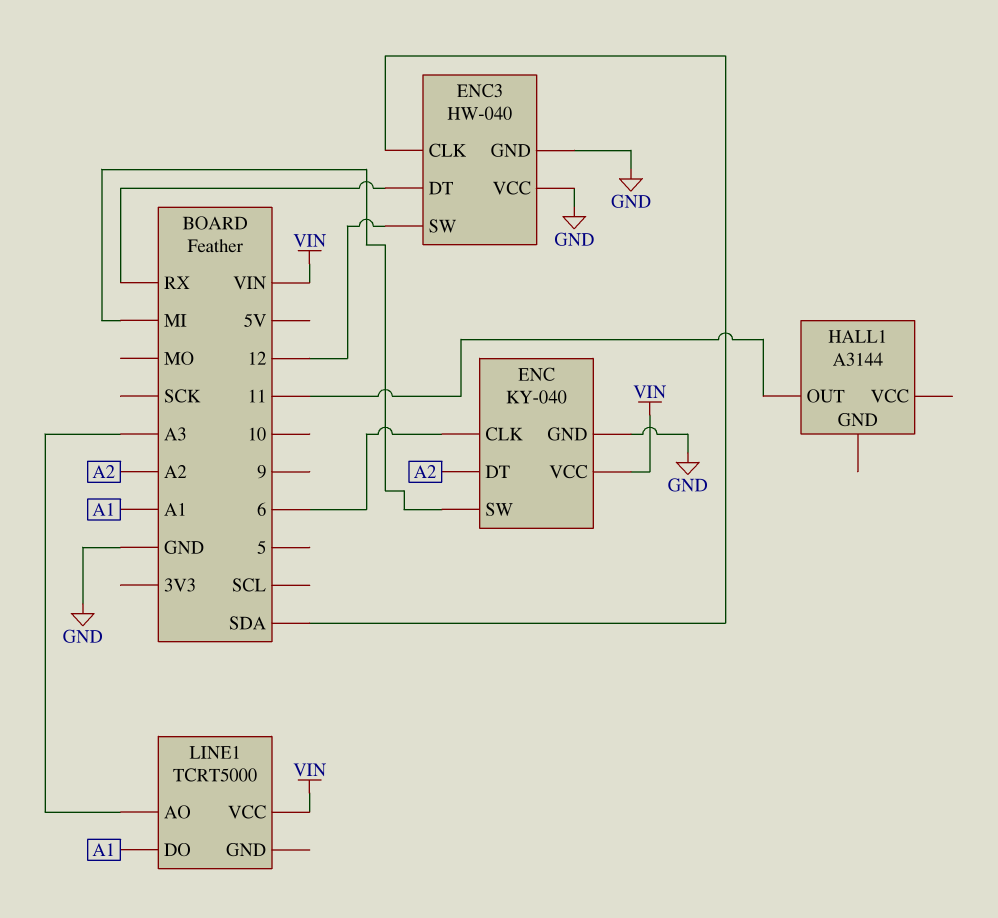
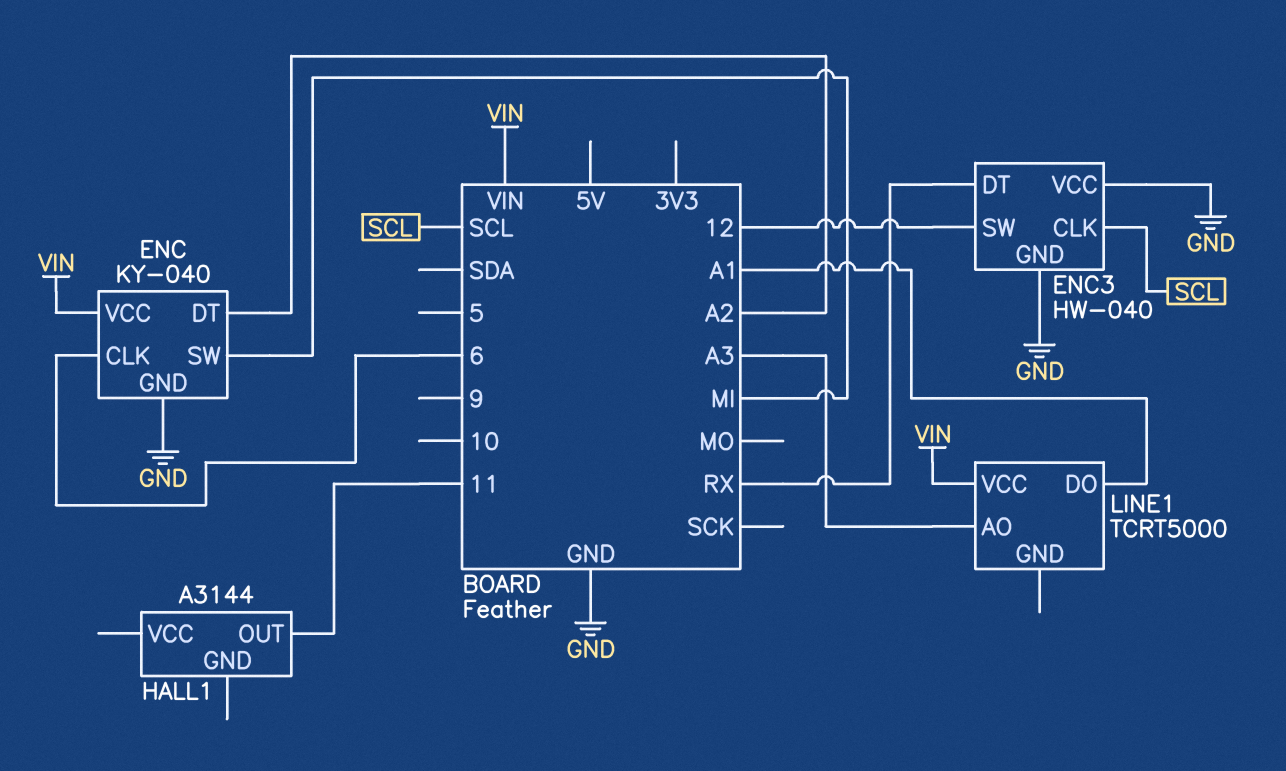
ENC3 pin CLK: SDA -> SCL

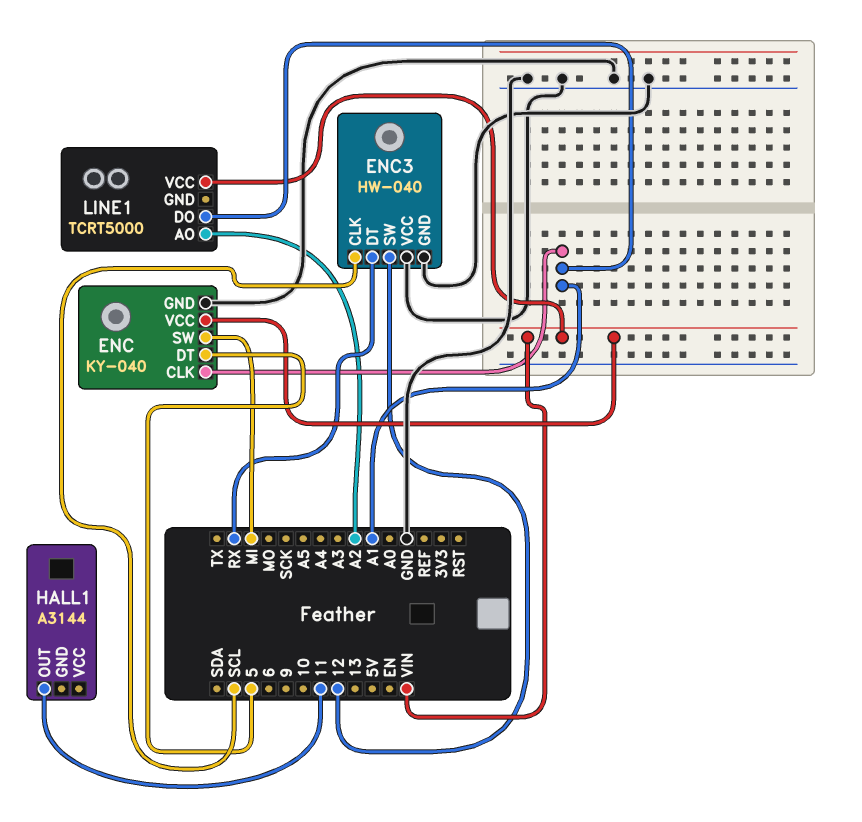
ENC pin CLK: 6 -> A1
ENC pin DT: A2 -> 5
LINE1 pin AO: A3 -> A2

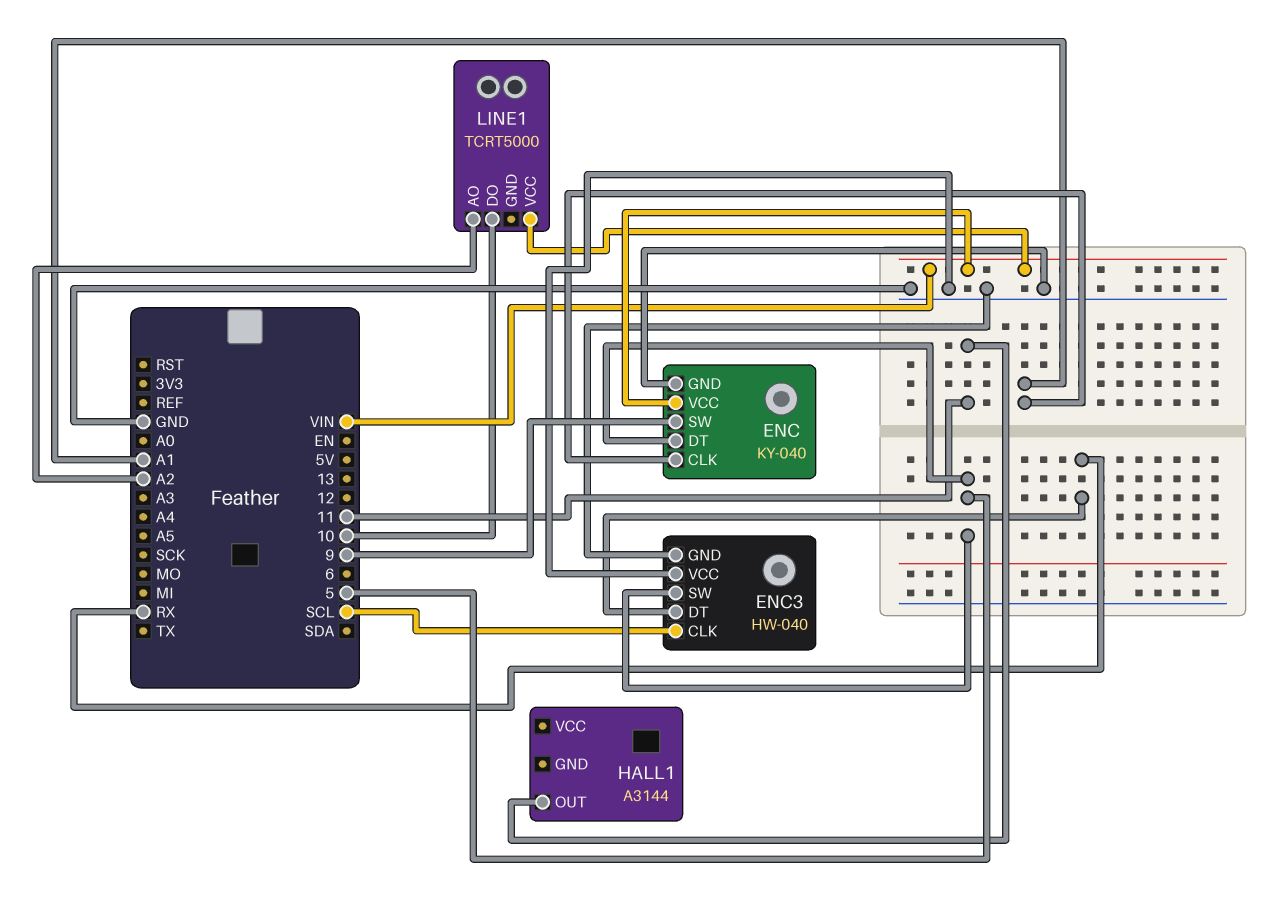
ENC pin SW: MI -> 9
ENC3 pin SW: 12 -> 5
LINE1 pin DO: A1 -> 10

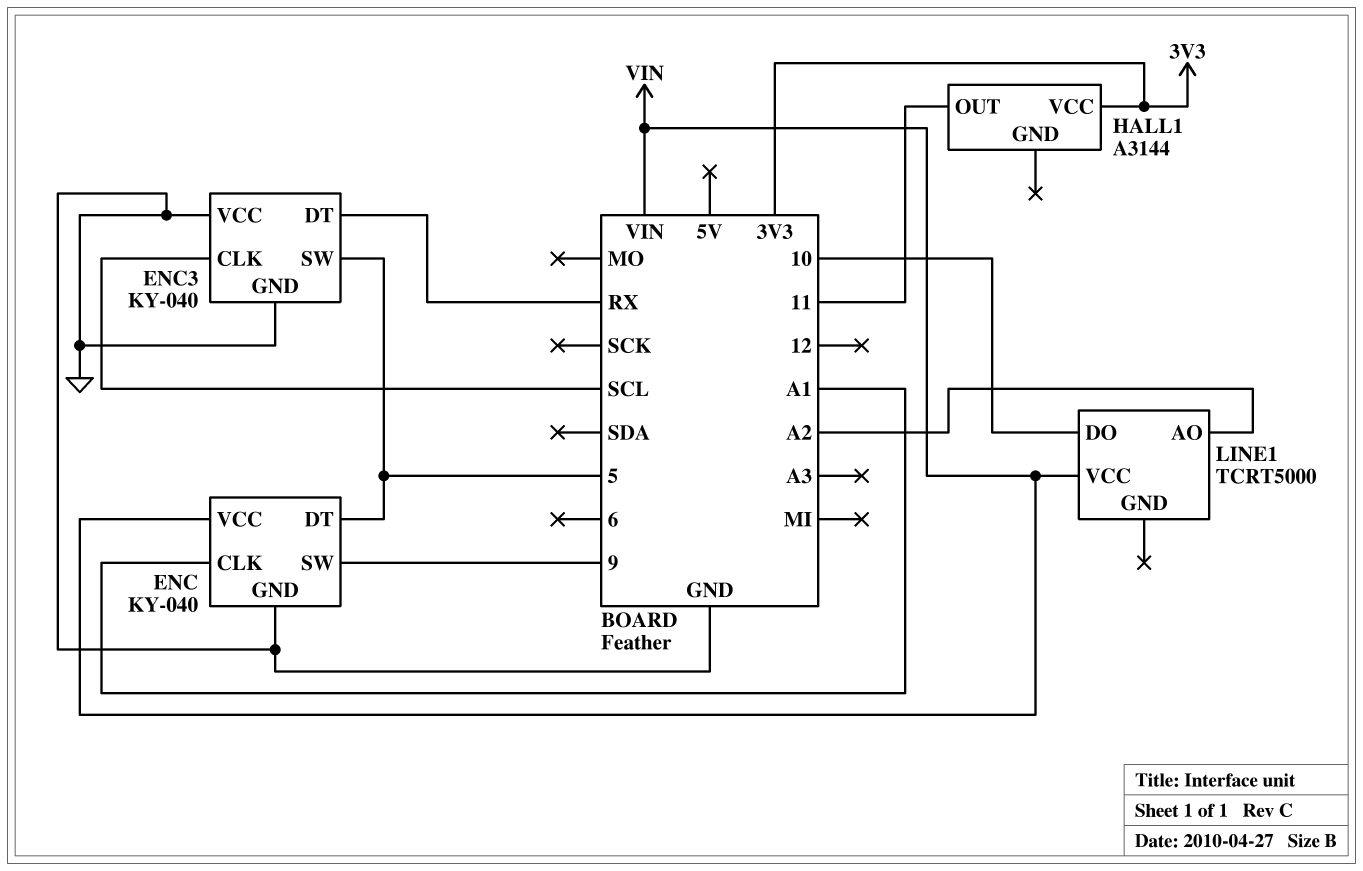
ENC3: HW-040 -> KY-040
HALL1 pin VCC: none -> 3V3

